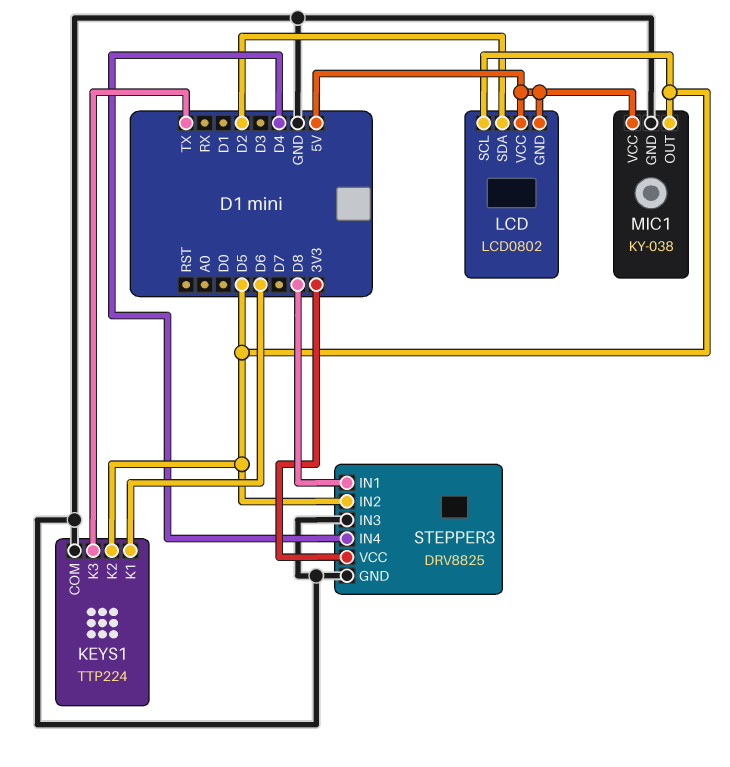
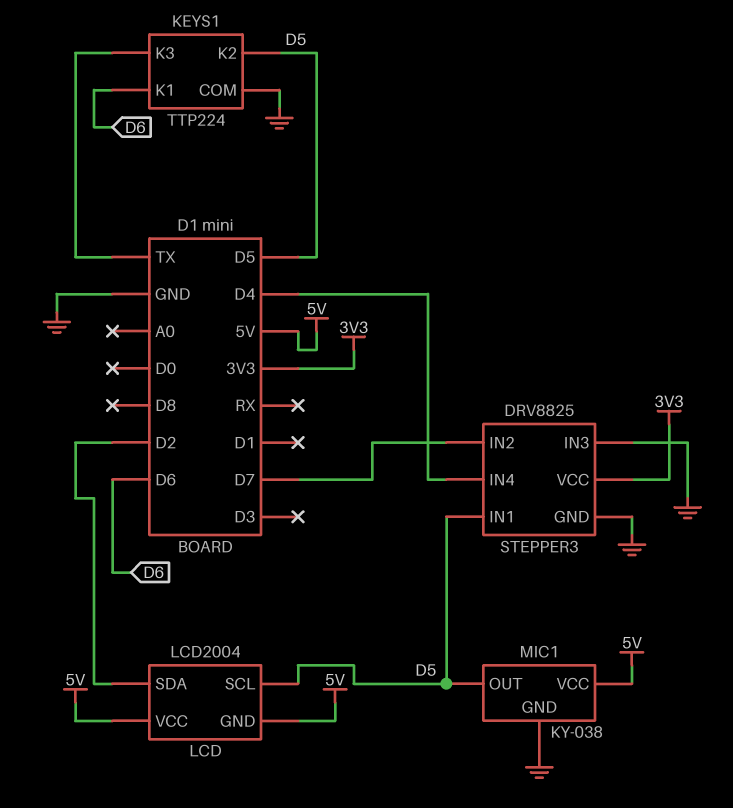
LCD: LCD0802 -> LCD2004
STEPPER3 pin IN1: D8 -> D5
STEPPER3 pin IN2: D5 -> D7

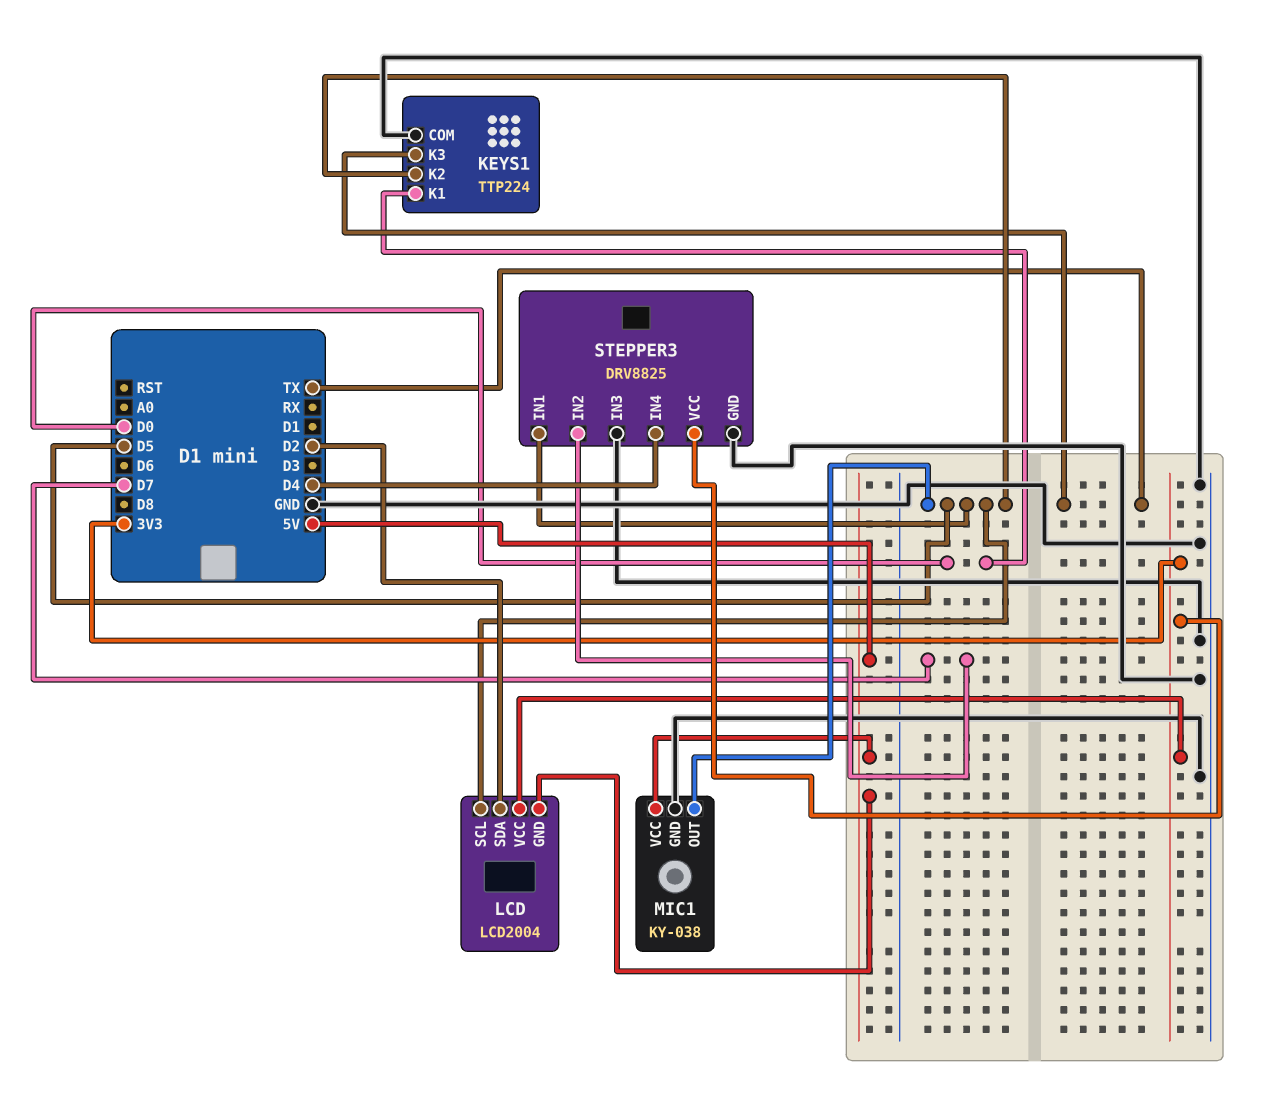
KEYS1 pin K1: D6 -> D0
LCD pin VCC: 5V -> 3V3

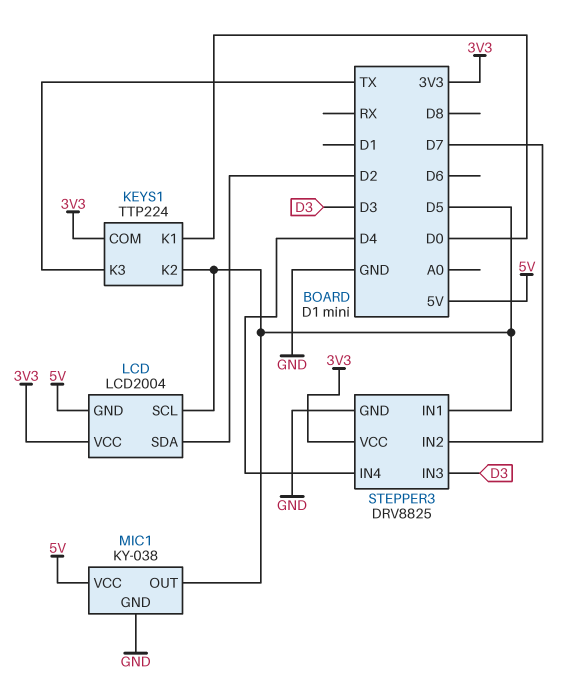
KEYS1 pin COM: GND -> 3V3
STEPPER3 pin IN3: GND -> D3

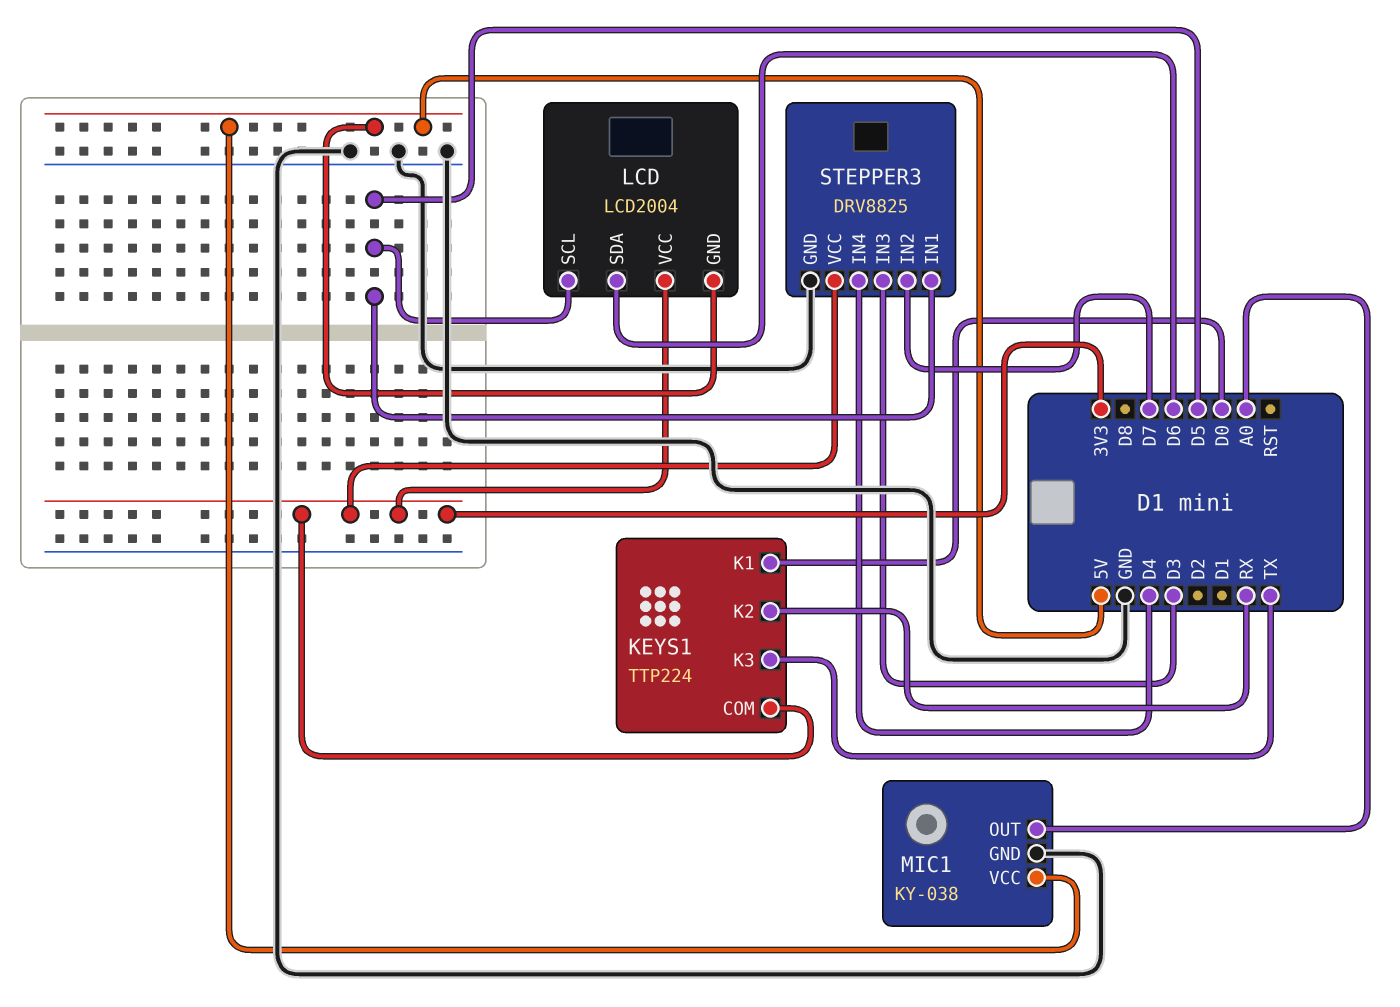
KEYS1 pin K2: D5 -> RX
LCD pin SDA: D2 -> D6
MIC1 pin OUT: D5 -> A0

